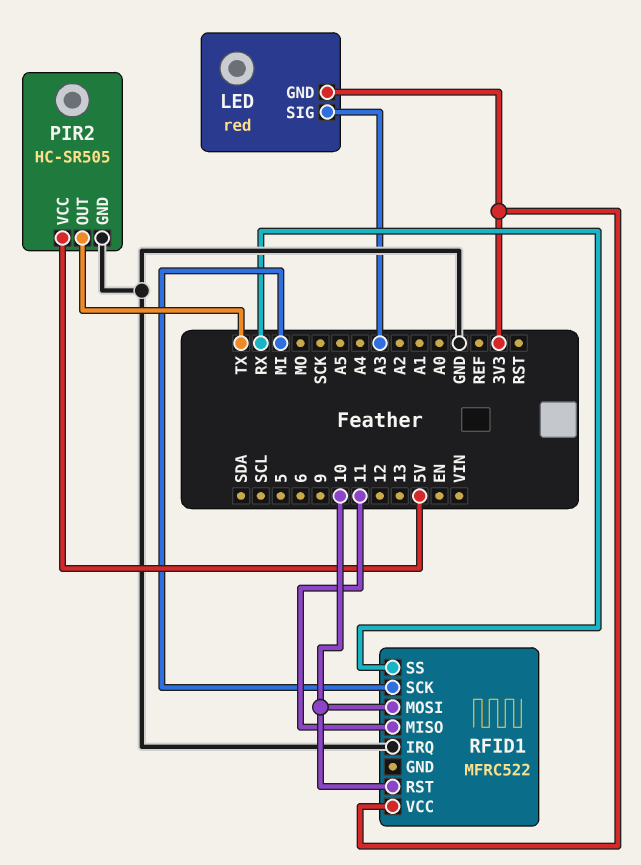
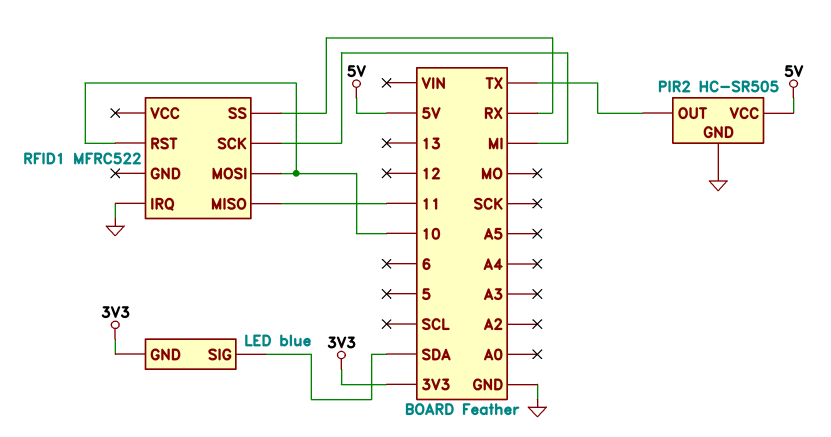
LED: red -> blue
LED pin SIG: A3 -> SDA
RFID1 pin VCC: 3V3 -> none

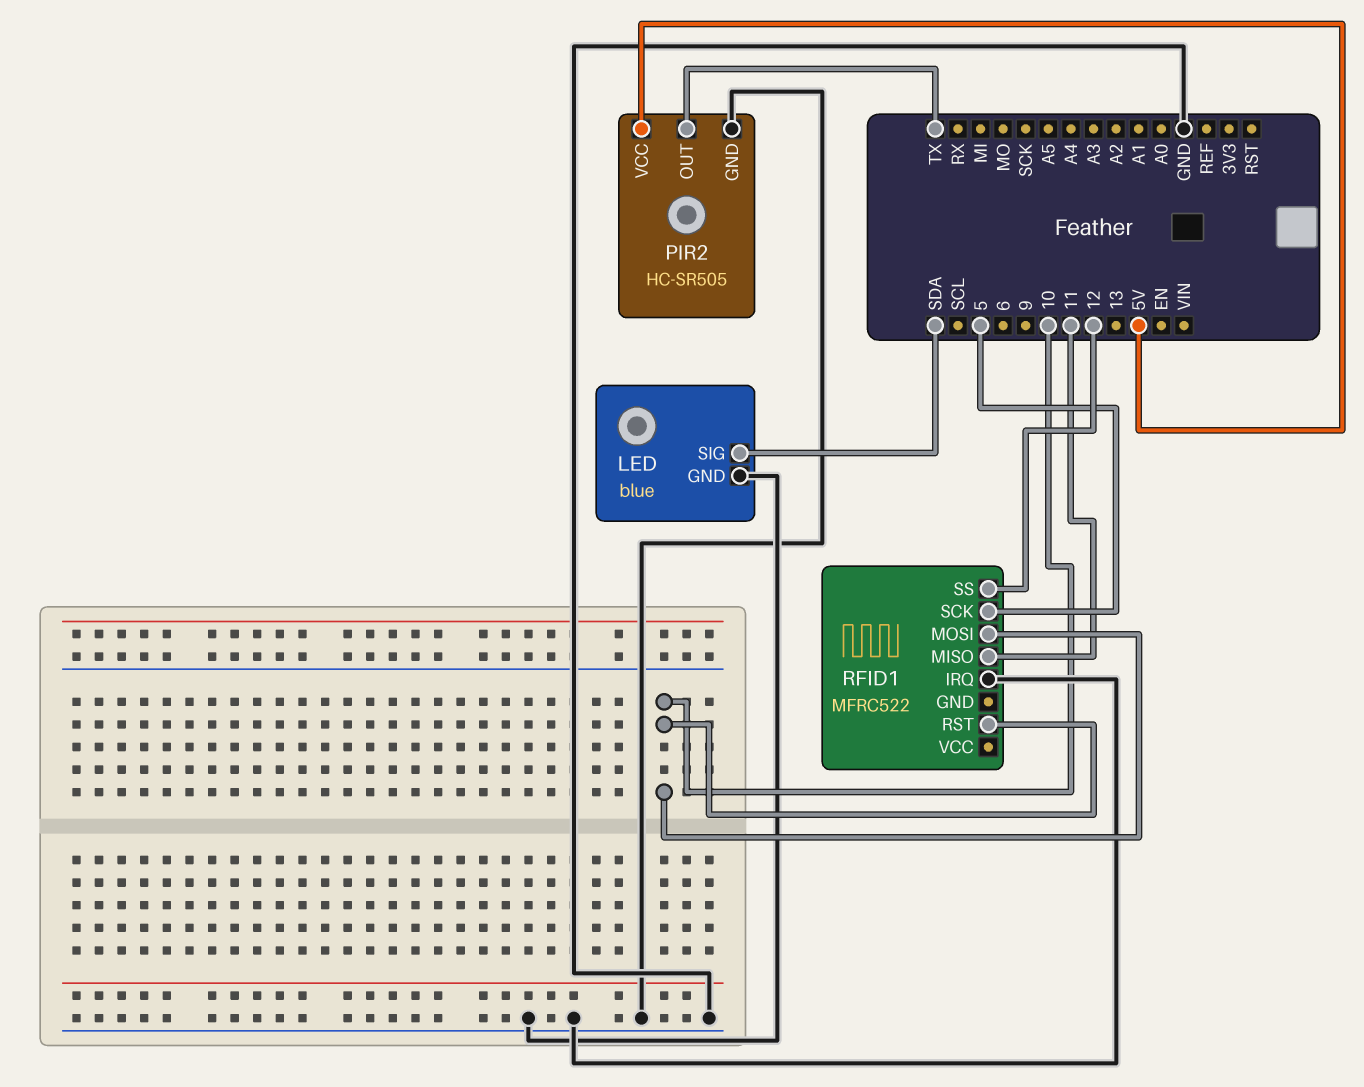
LED pin GND: 3V3 -> GND
RFID1 pin SCK: MI -> 5
RFID1 pin SS: RX -> 12

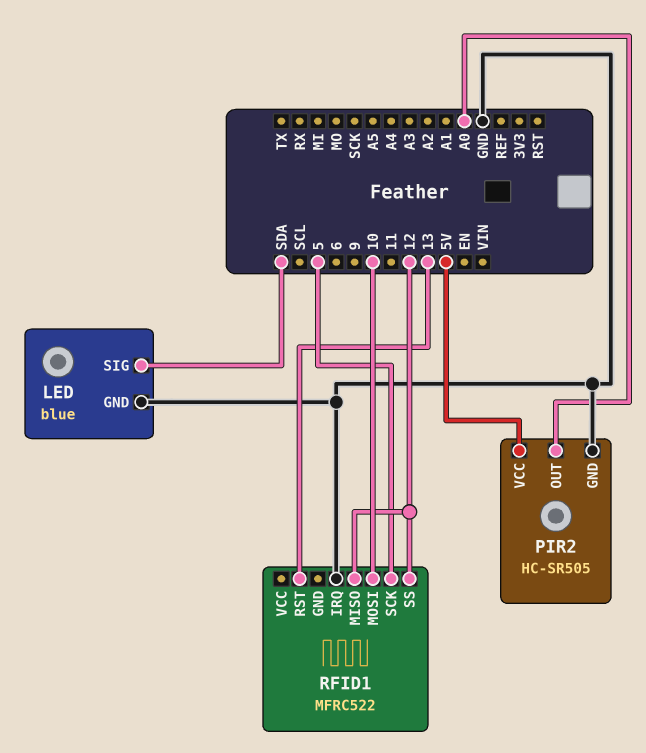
PIR2 pin OUT: TX -> A0
RFID1 pin MISO: 11 -> 12
RFID1 pin RST: 10 -> 13

